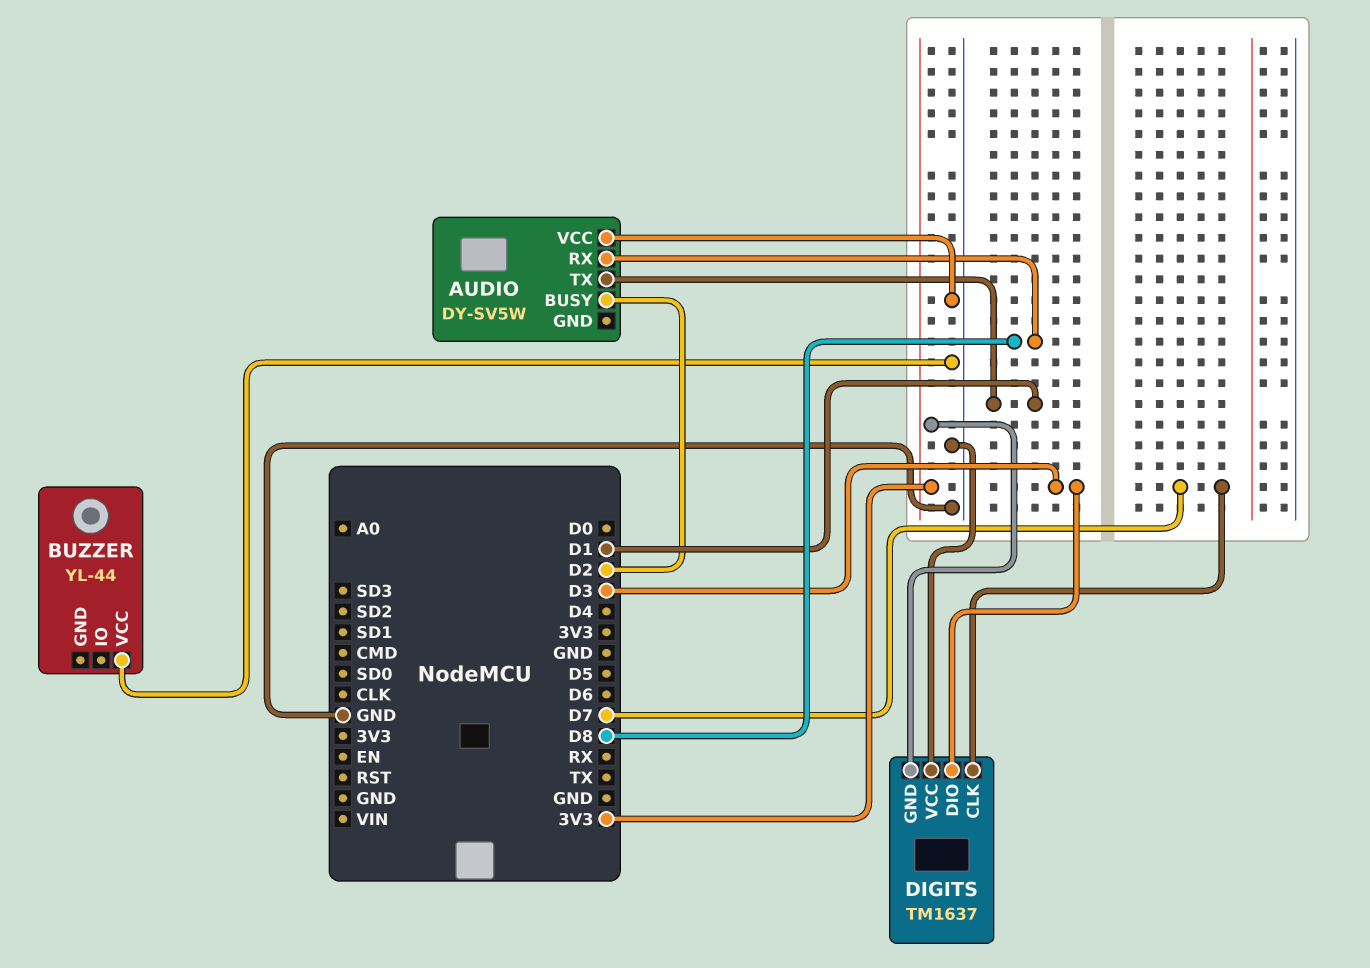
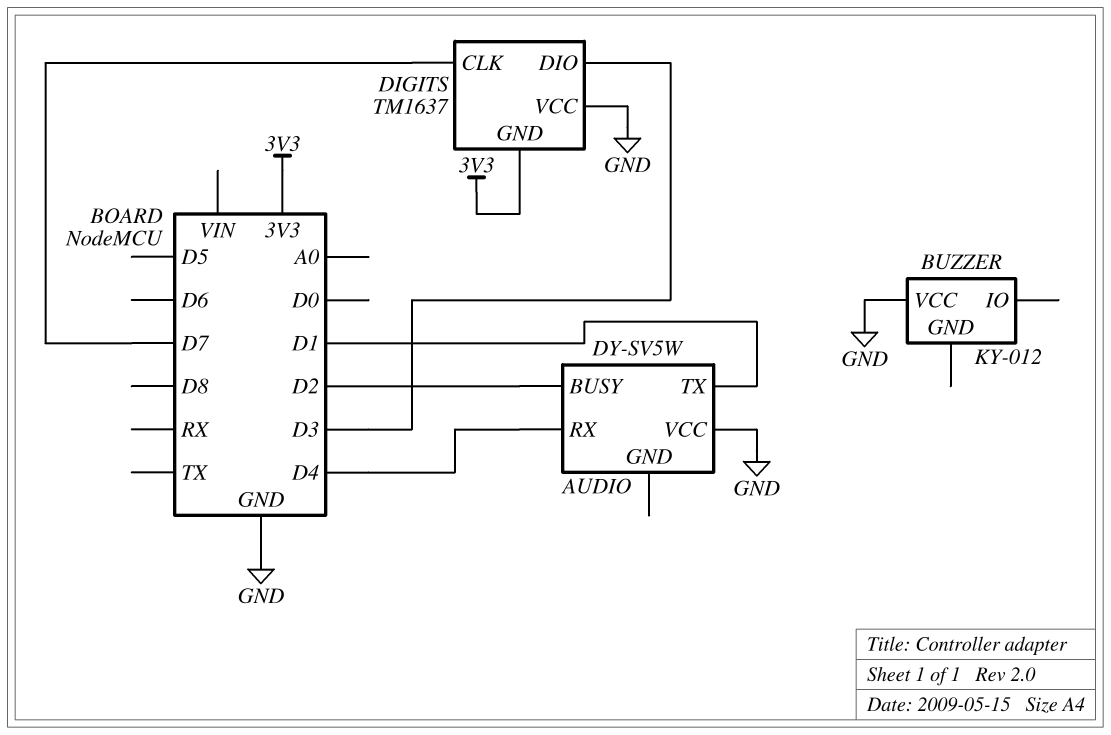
AUDIO pin RX: D8 -> D4
BUZZER: YL-44 -> KY-012

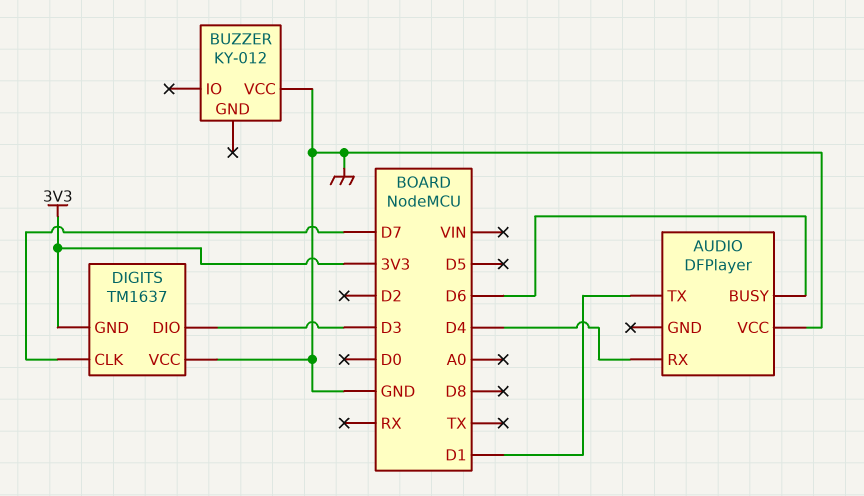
AUDIO: DY-SV5W -> DFPlayer
AUDIO pin BUSY: D2 -> D6

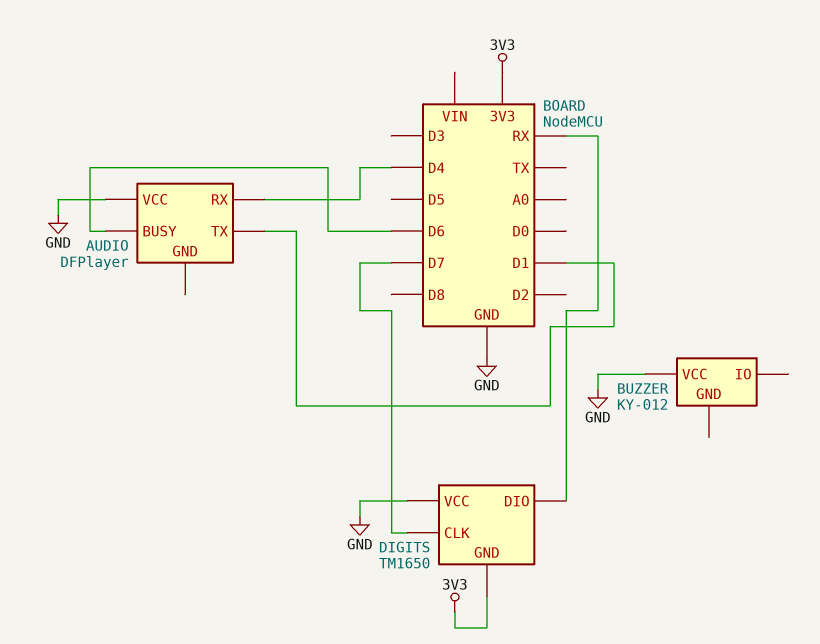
DIGITS: TM1637 -> TM1650
DIGITS pin DIO: D3 -> RX

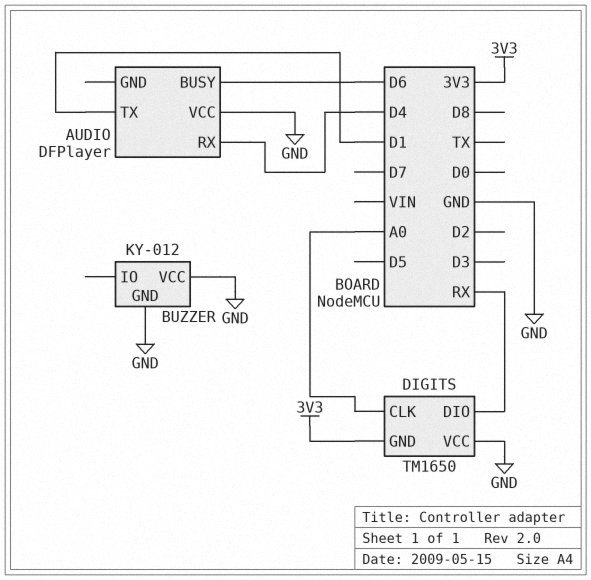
BUZZER pin GND: none -> GND
DIGITS pin CLK: D7 -> A0

